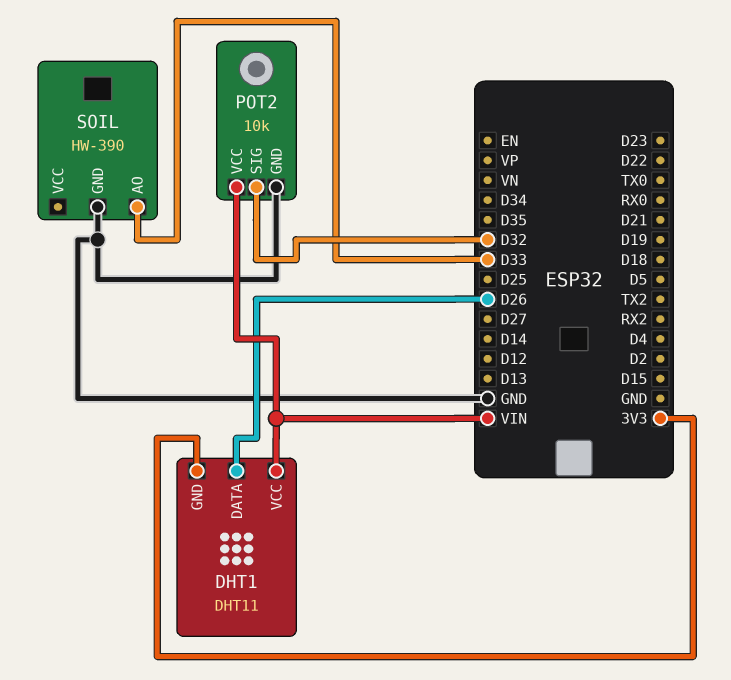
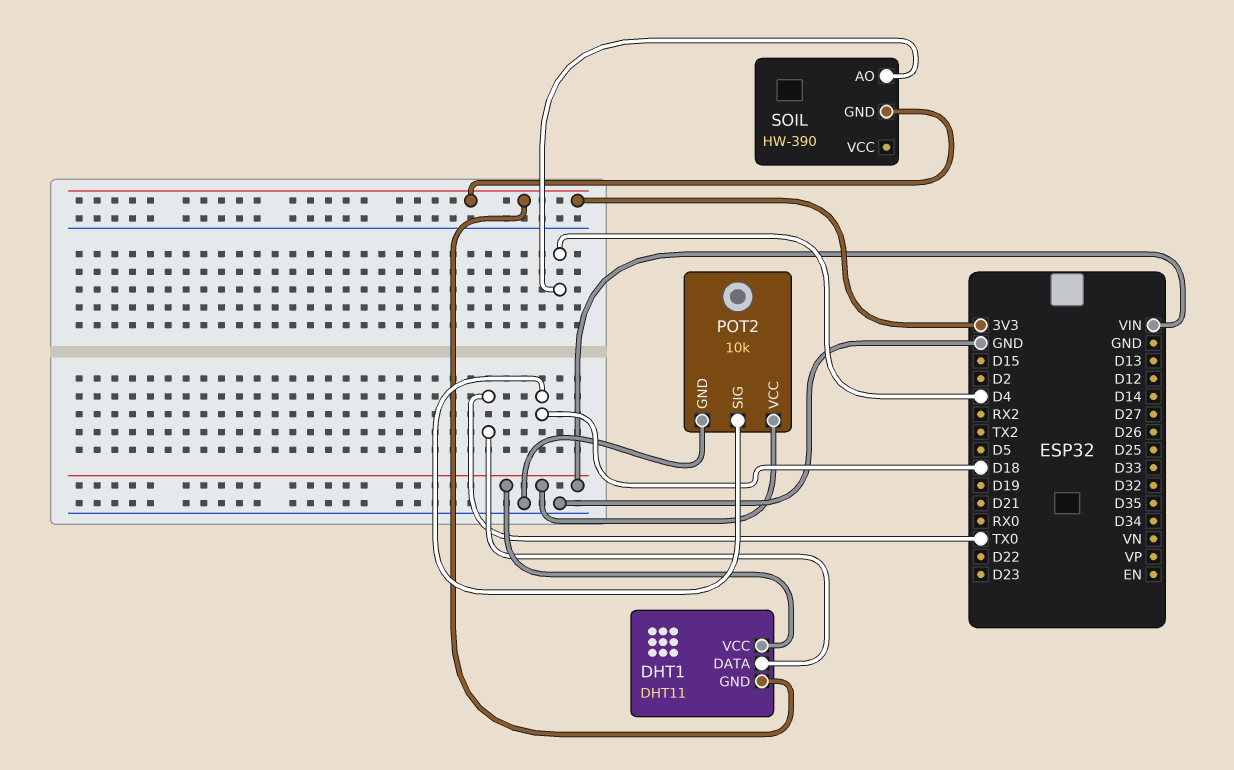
DHT1 pin DATA: D26 -> TX0
POT2 pin SIG: D32 -> D18
SOIL pin AO: D33 -> D4
SOIL pin GND: GND -> 3V3

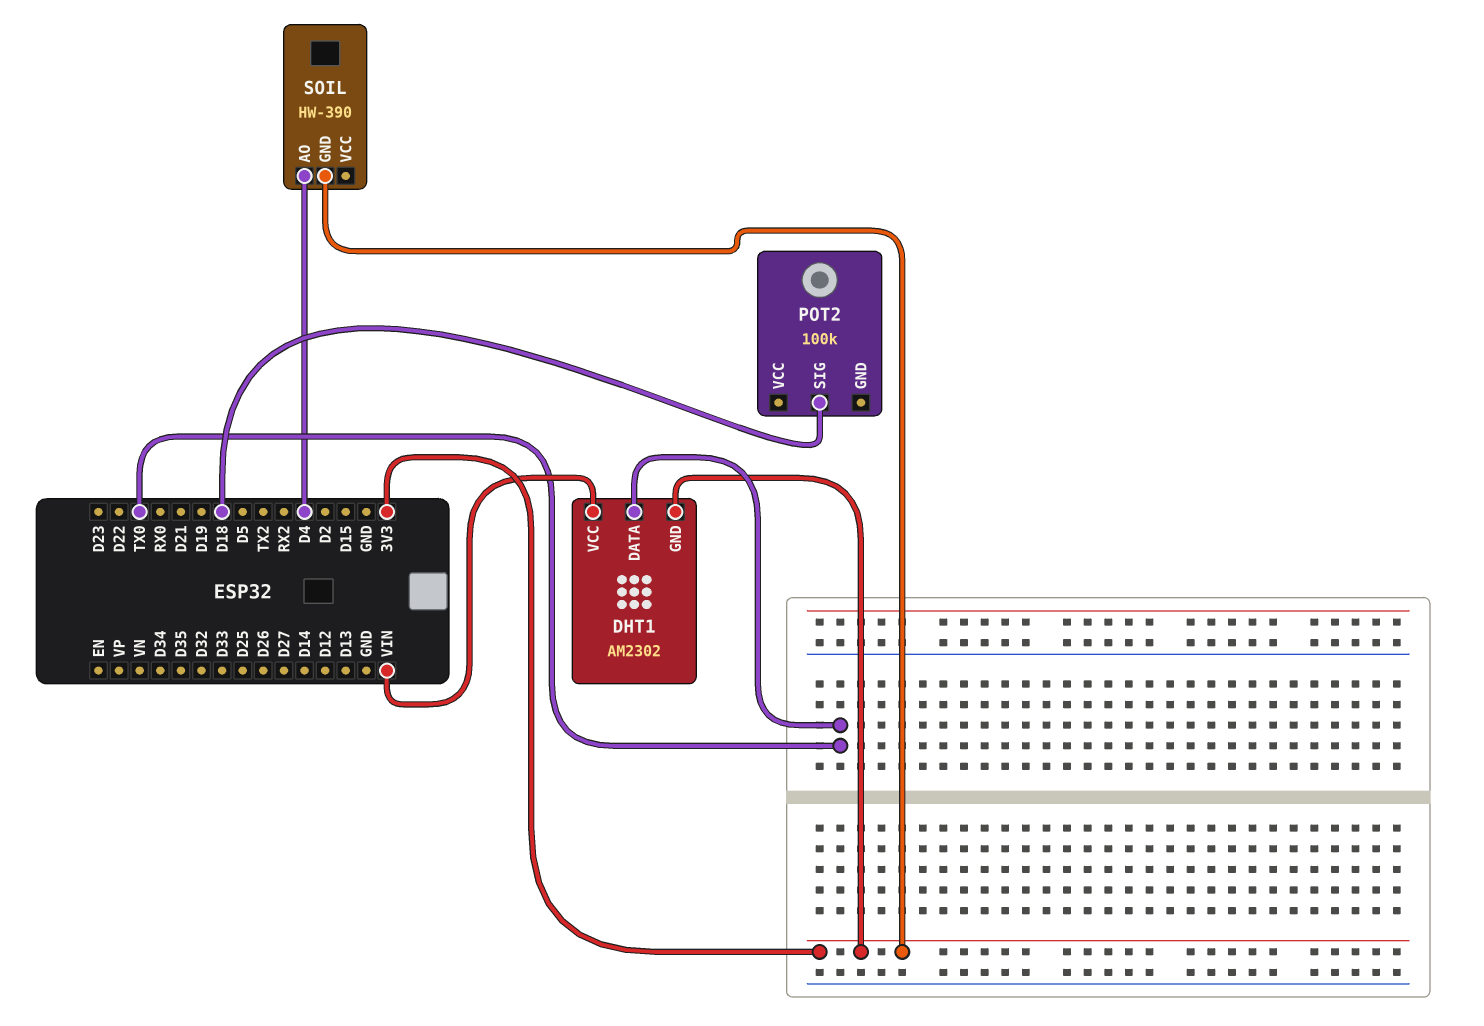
DHT1: DHT11 -> AM2302
POT2: 10k -> 100k
POT2 pin GND: GND -> none
POT2 pin VCC: VIN -> none

